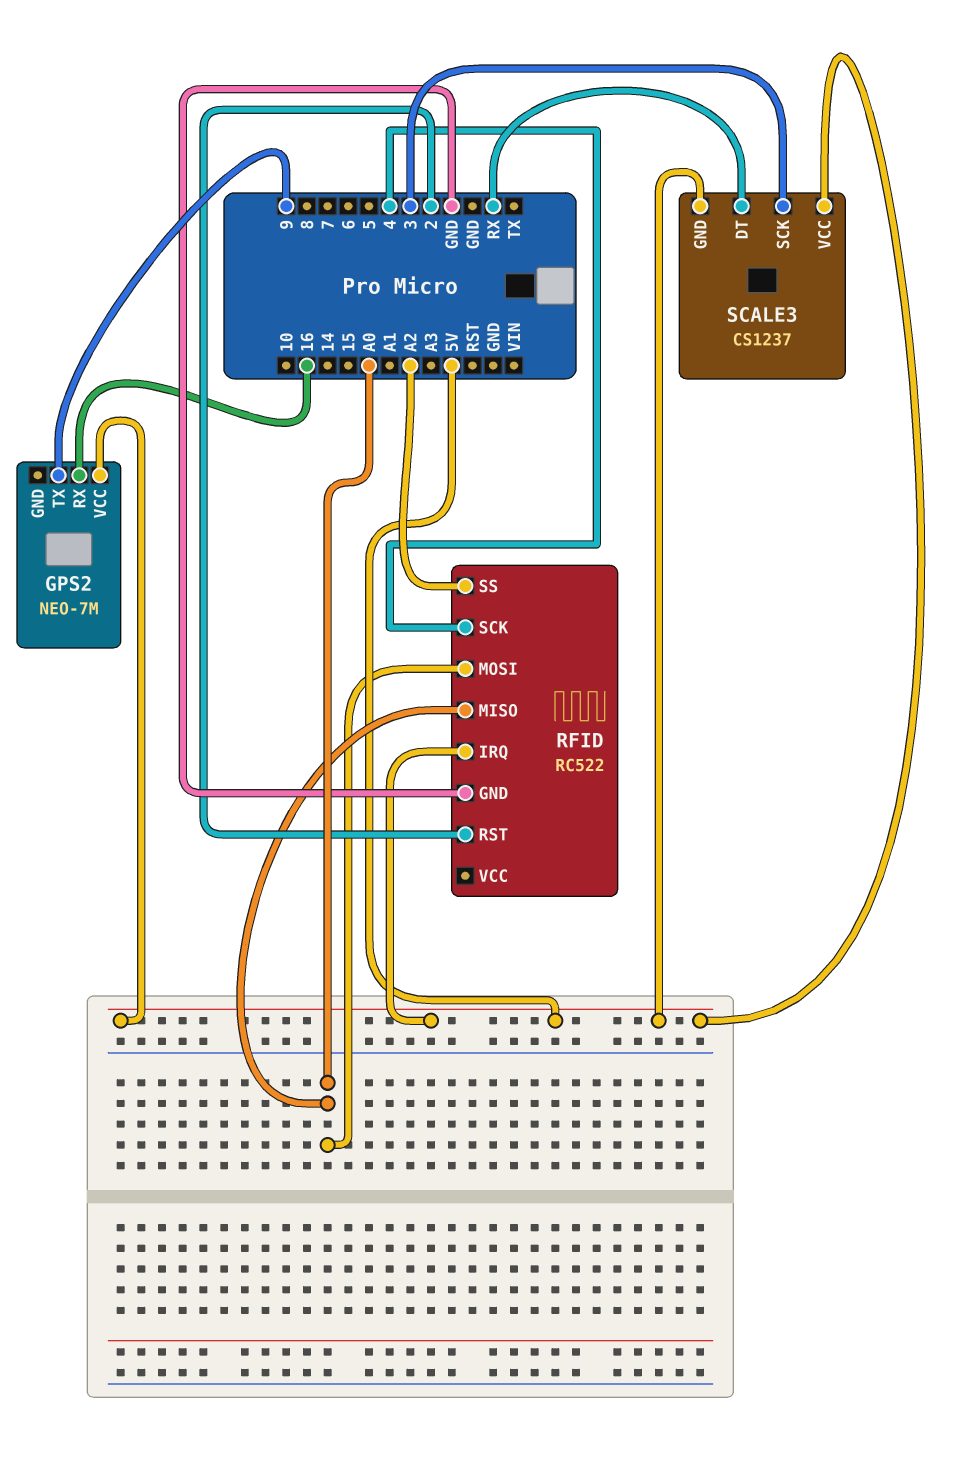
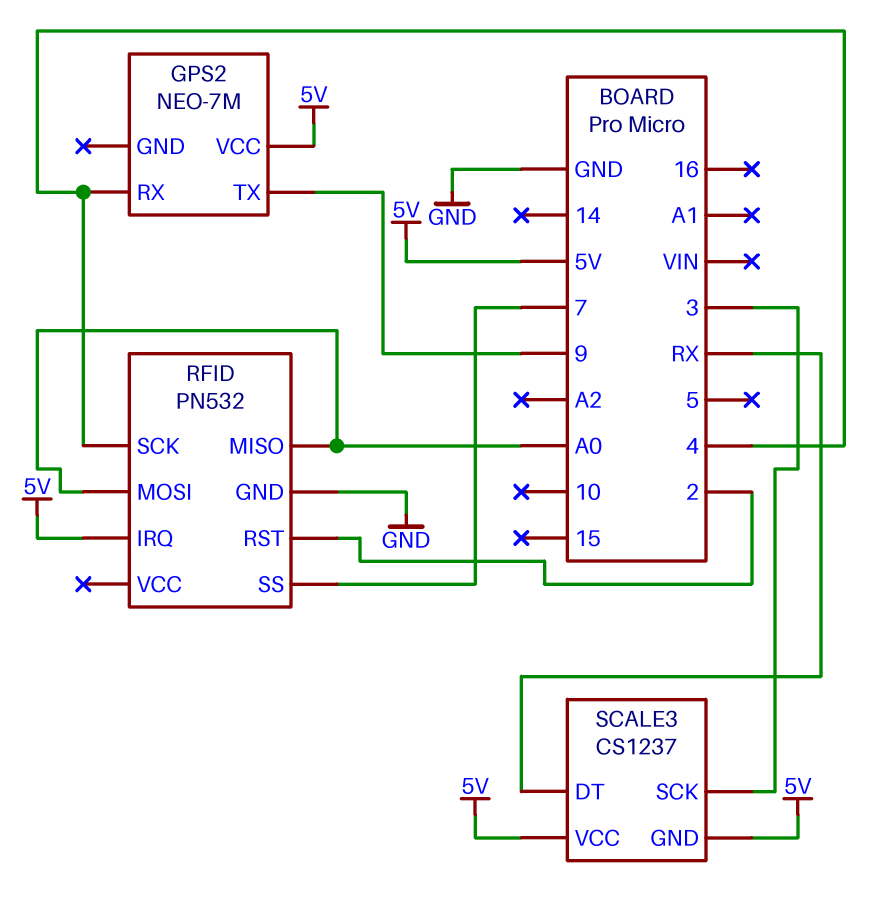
GPS2 pin RX: 16 -> 4
RFID: RC522 -> PN532
RFID pin SS: A2 -> 7

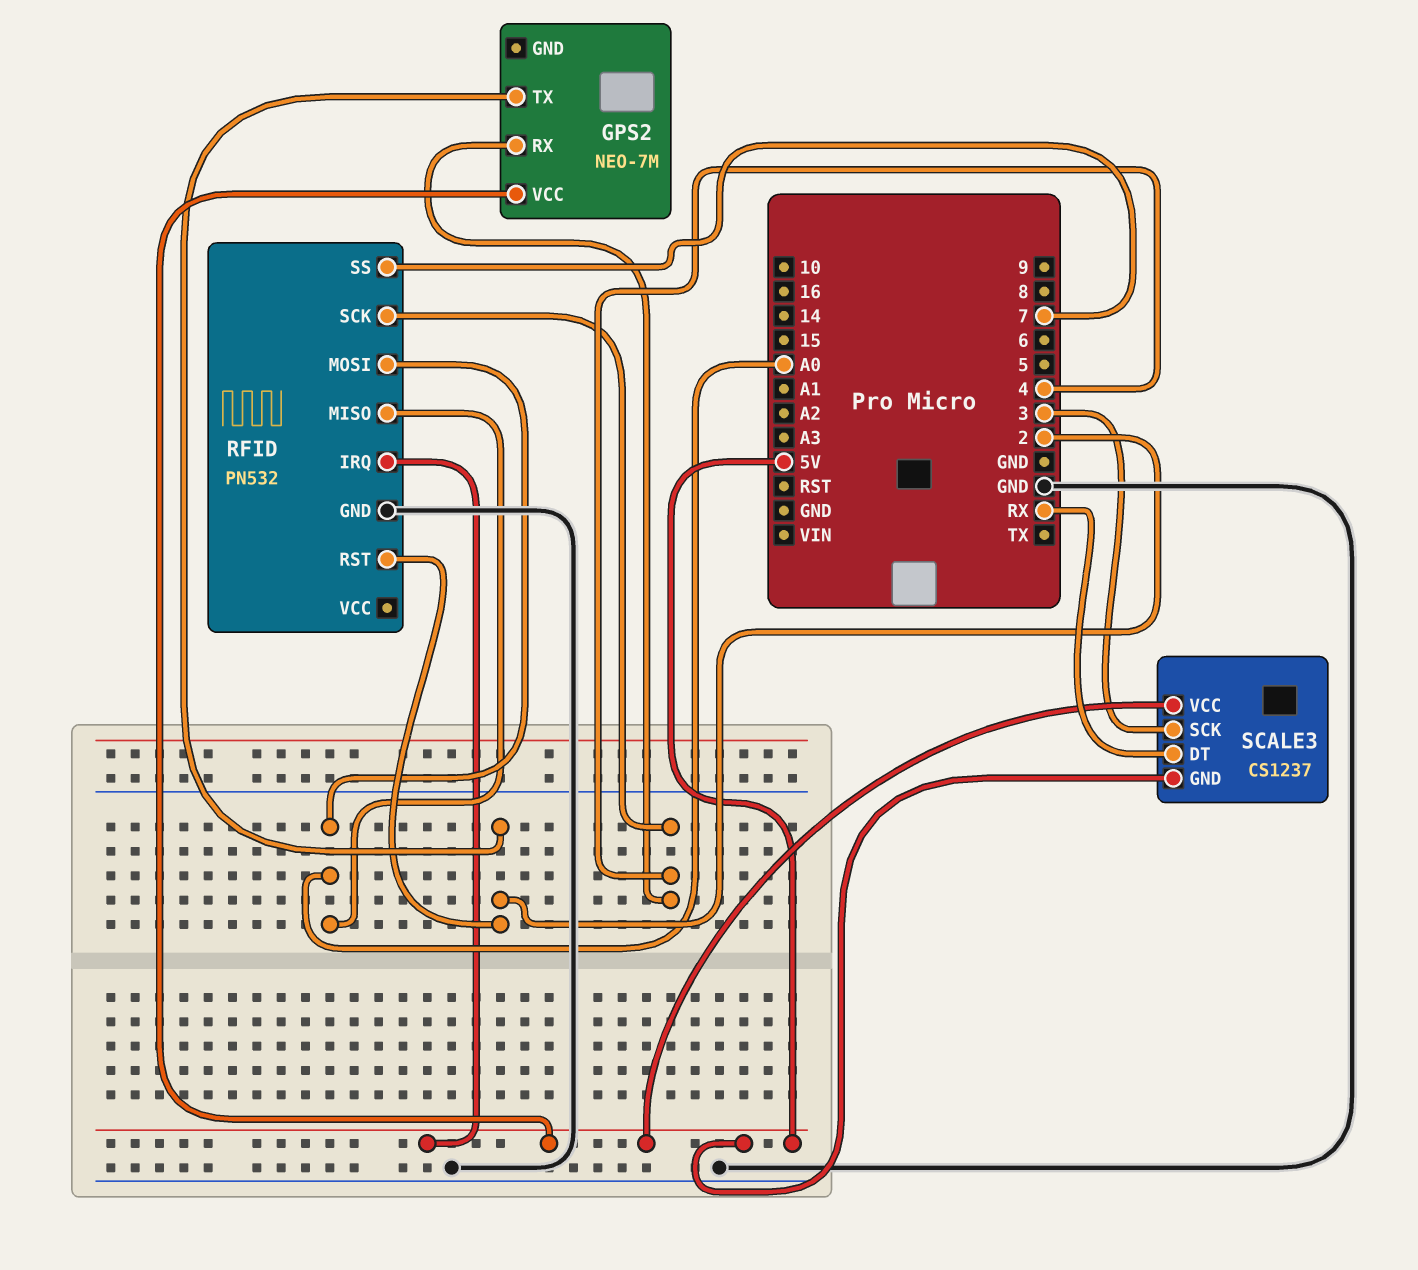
GPS2 pin TX: 9 -> 2

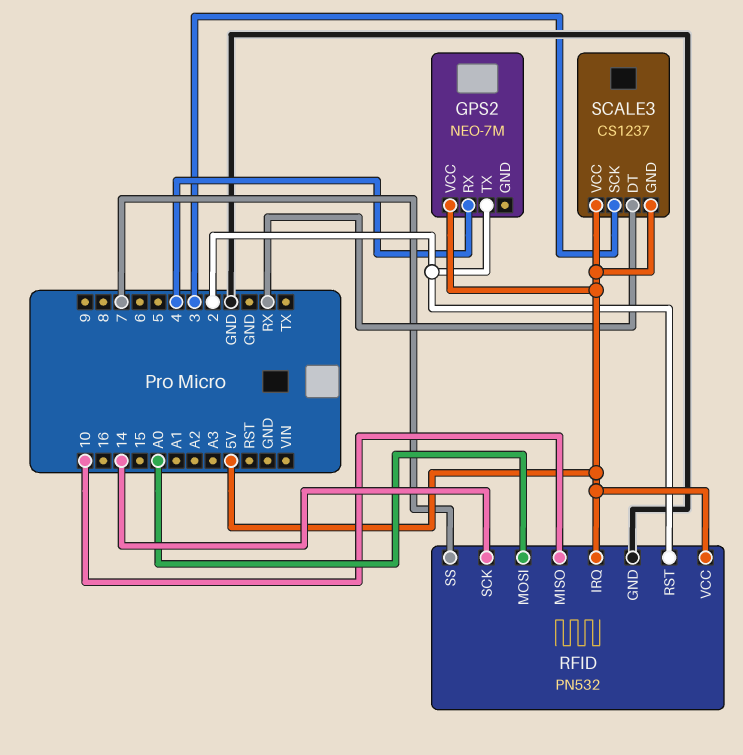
RFID pin MISO: A0 -> 10
RFID pin SCK: 4 -> 14
RFID pin VCC: none -> 5V

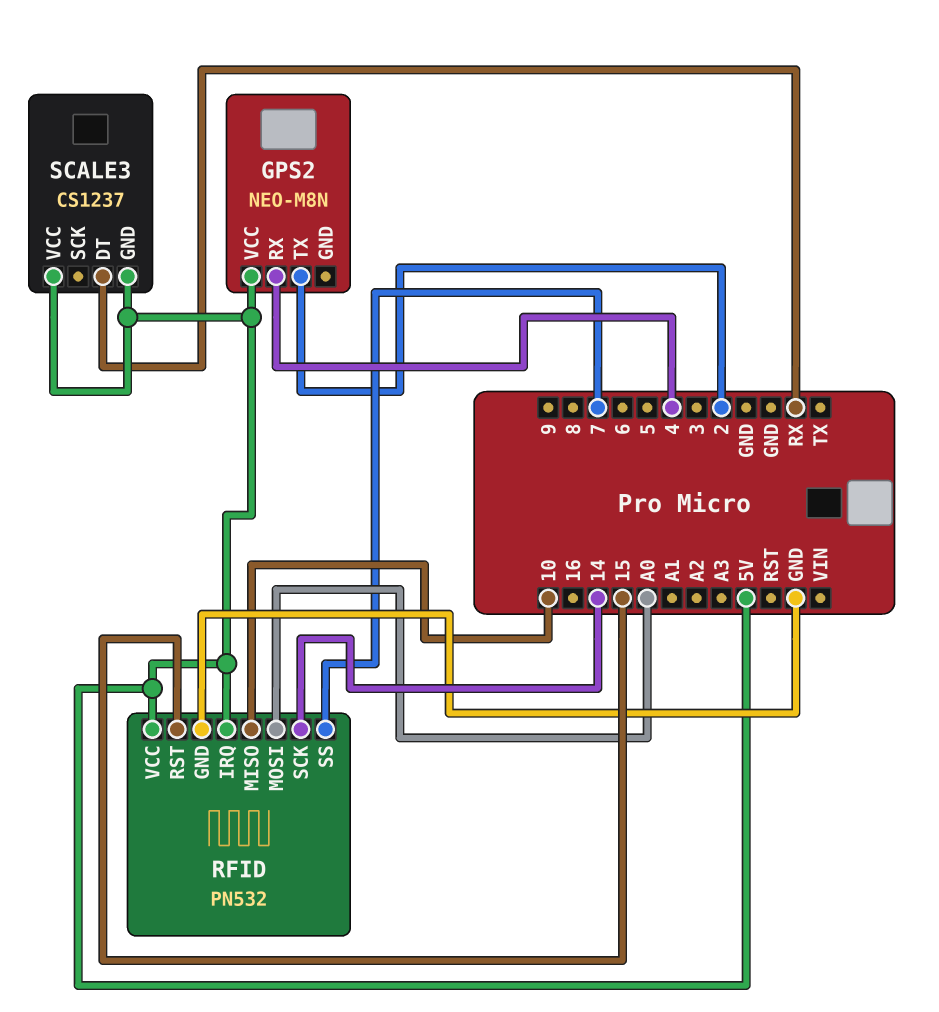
GPS2: NEO-7M -> NEO-M8N
RFID pin RST: 2 -> 15
SCALE3 pin SCK: 3 -> none

